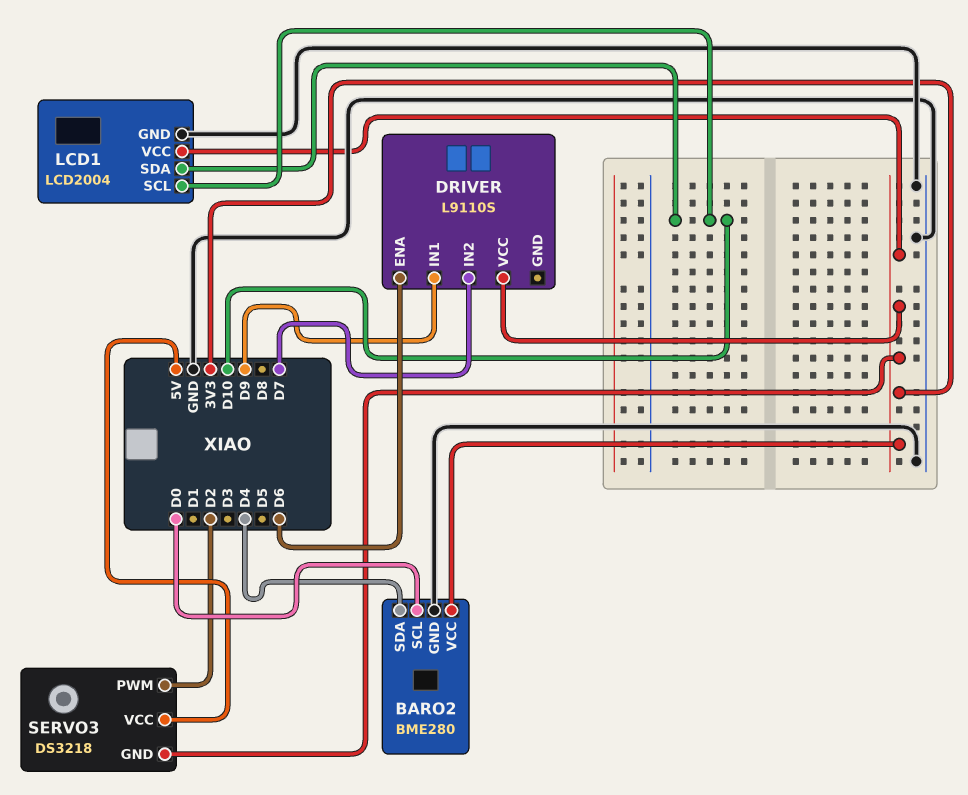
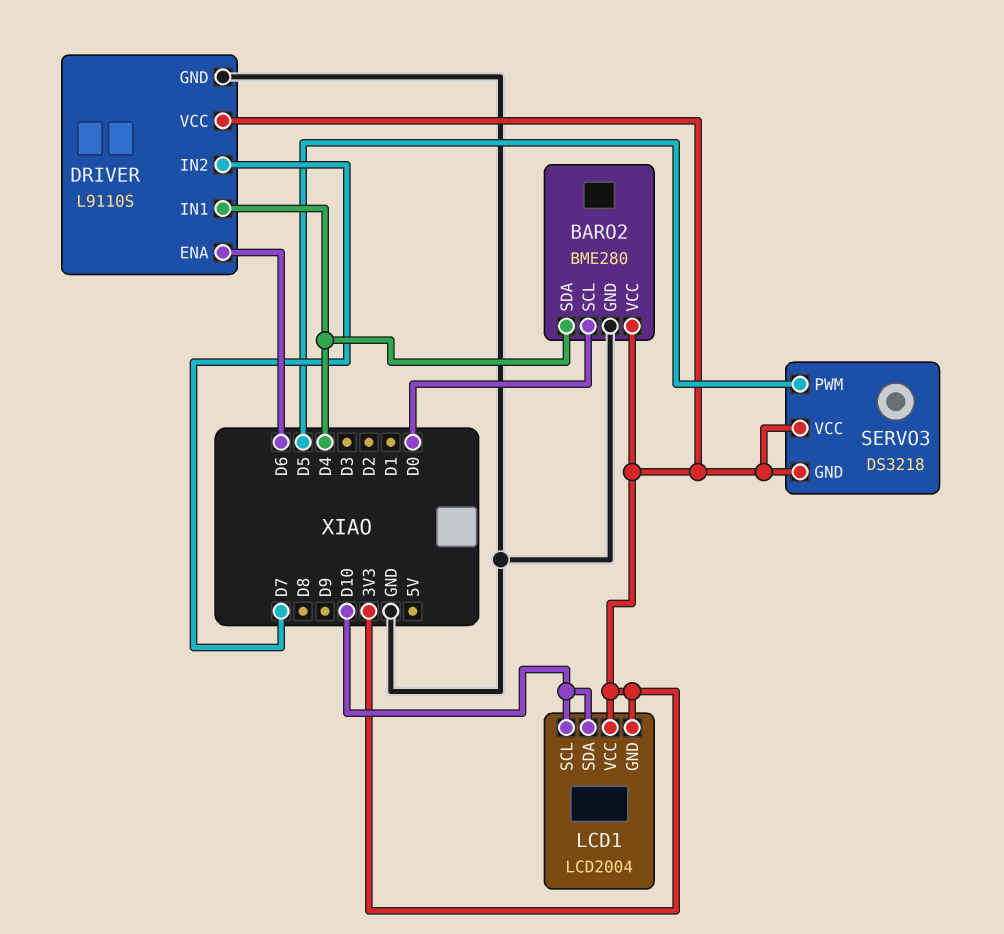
DRIVER pin GND: none -> GND
DRIVER pin IN1: D9 -> D4
LCD1 pin GND: GND -> 3V3
SERVO3 pin PWM: D2 -> D5
SERVO3 pin VCC: 5V -> 3V3

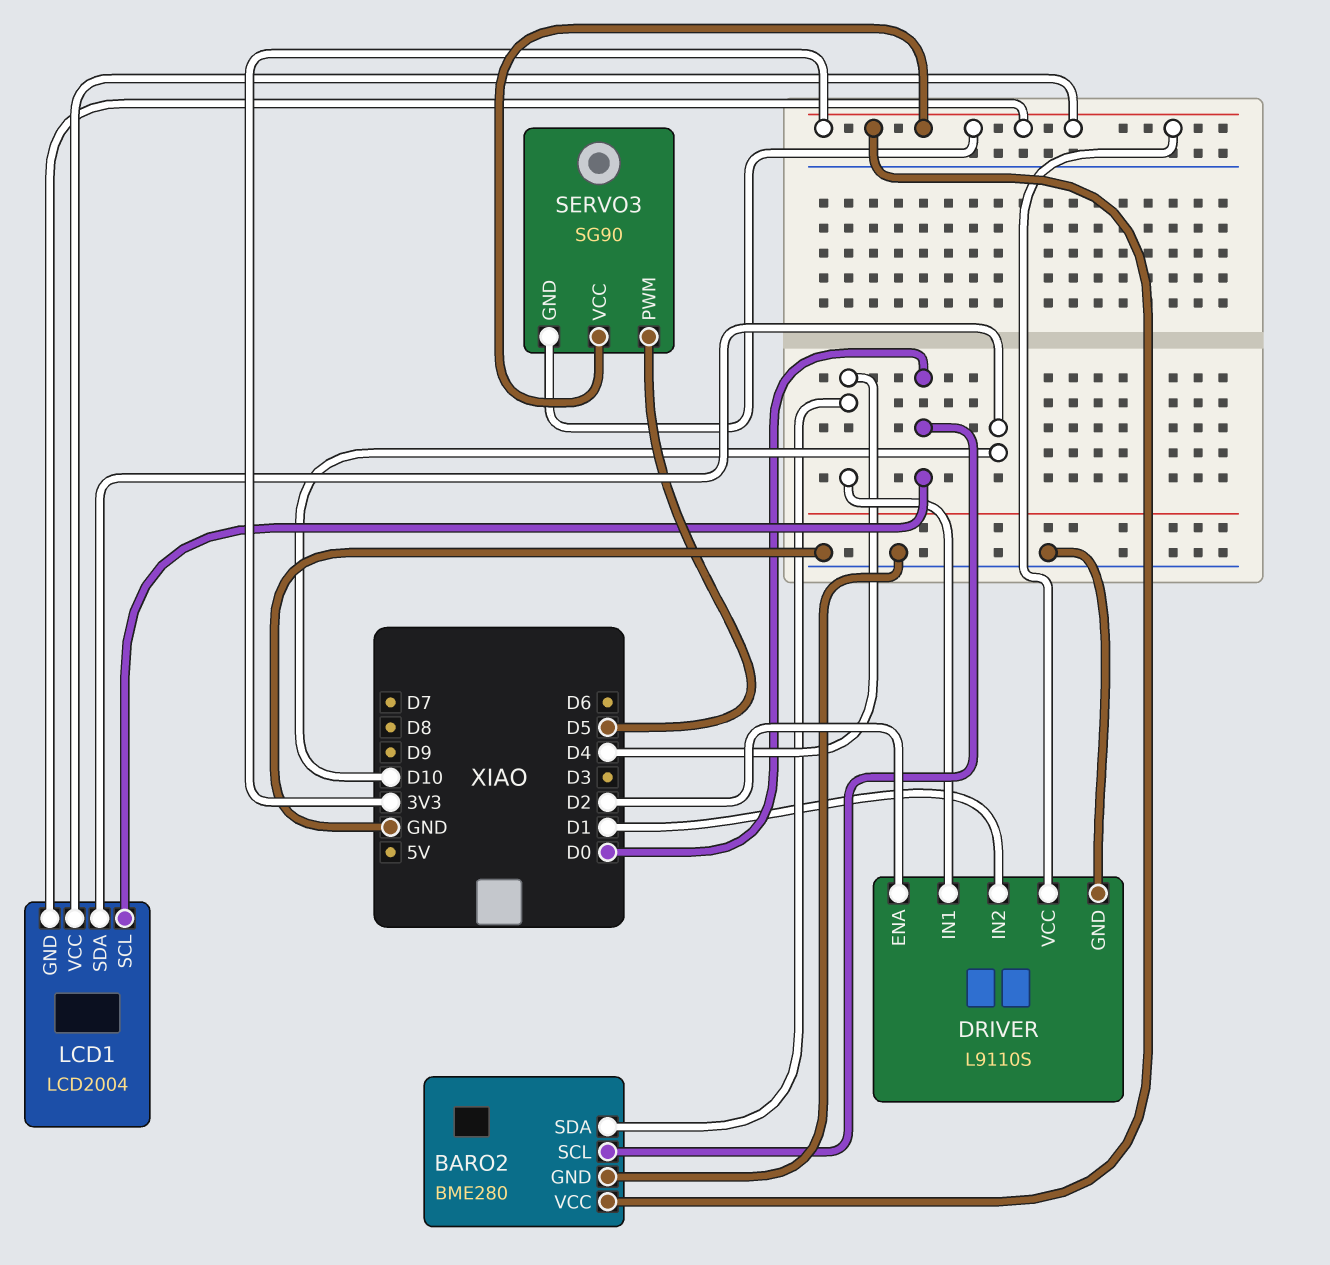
DRIVER pin ENA: D6 -> D2
DRIVER pin IN2: D7 -> D1
LCD1 pin SCL: D10 -> D0
SERVO3: DS3218 -> SG90

